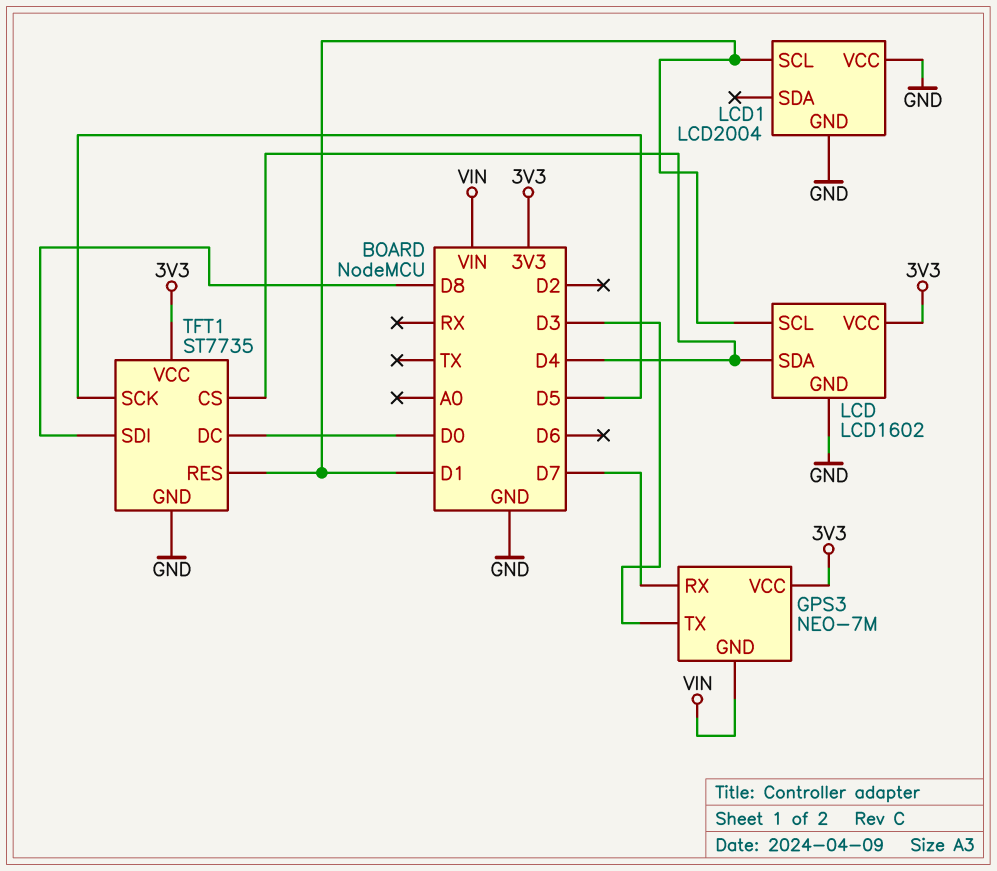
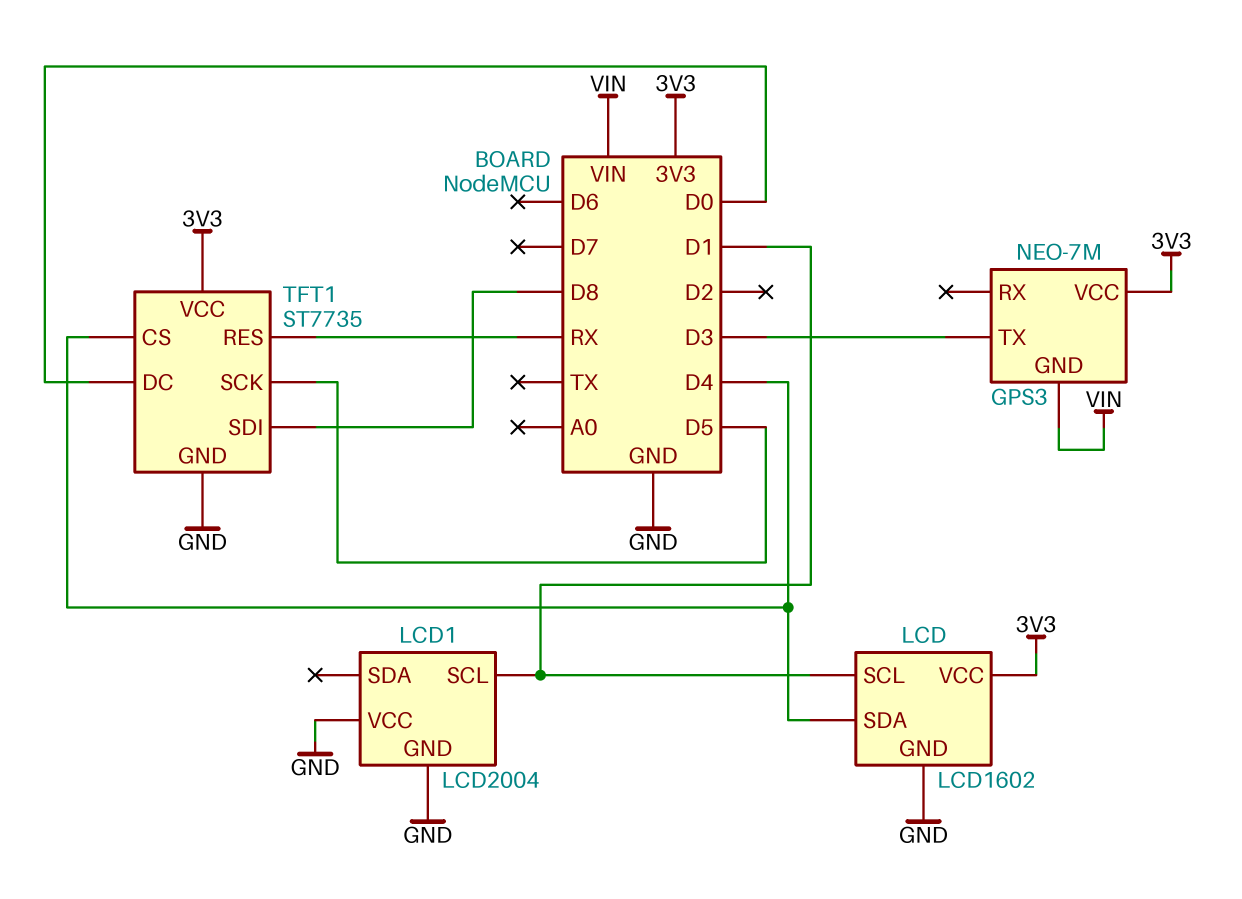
GPS3 pin RX: D7 -> none
TFT1 pin RES: D1 -> RX

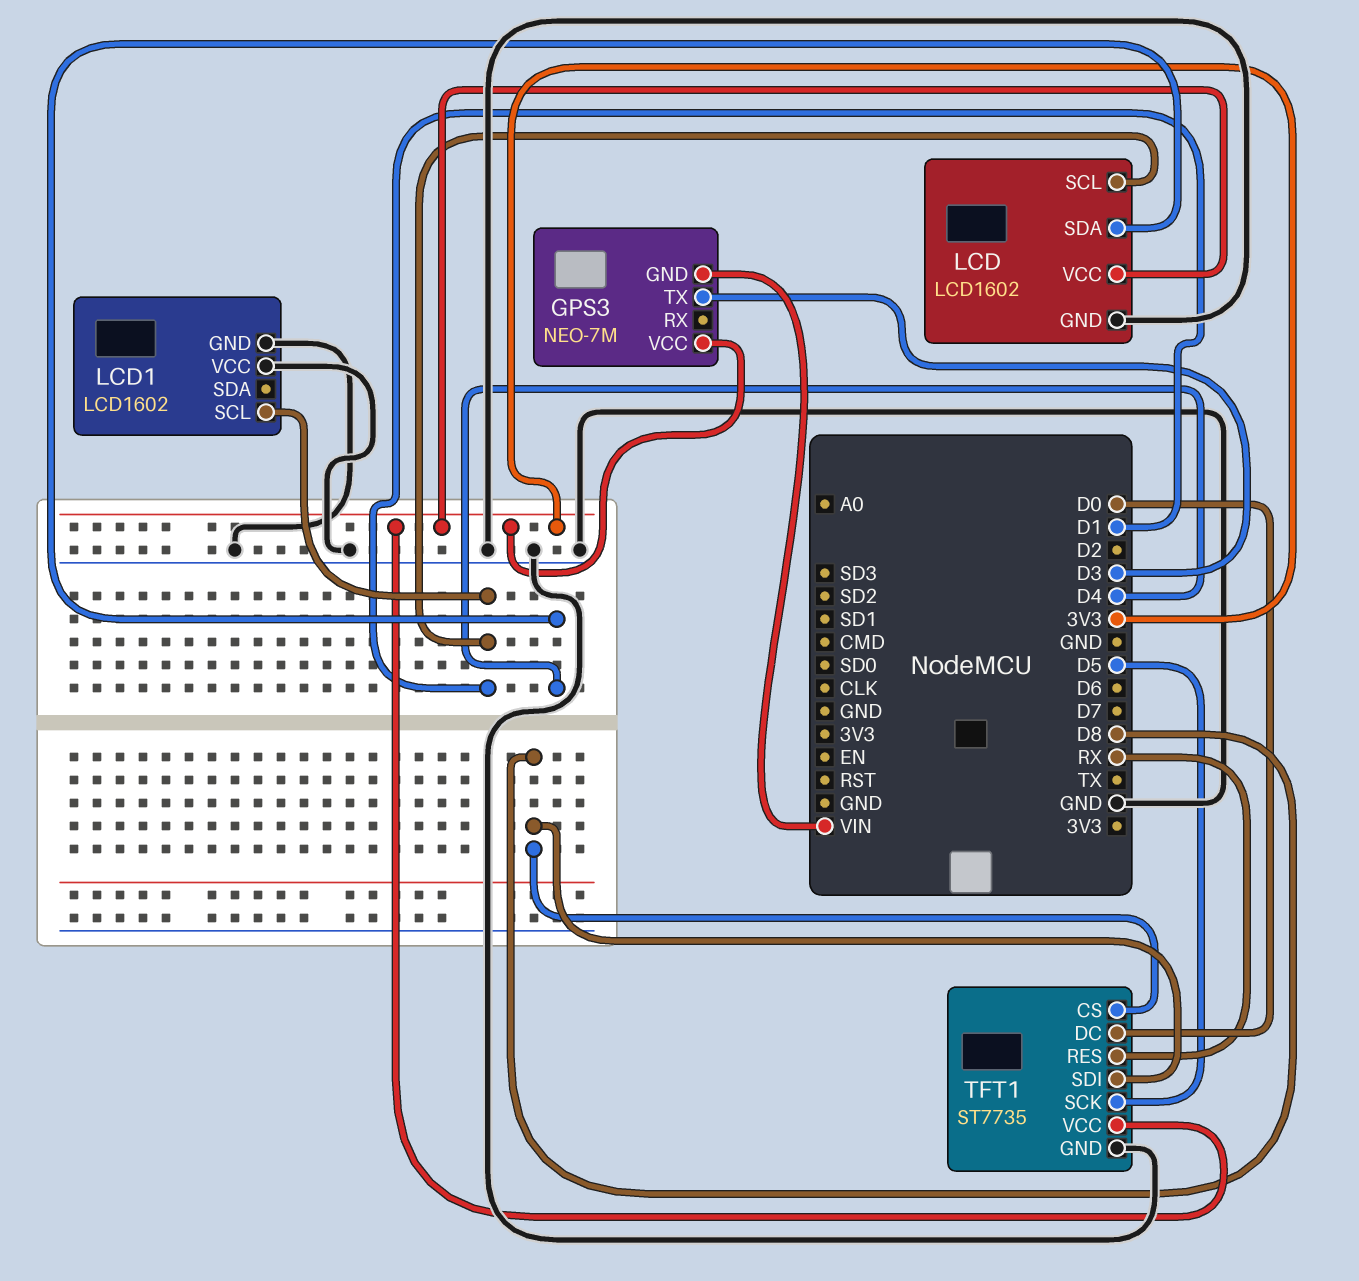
LCD1: LCD2004 -> LCD1602
TFT1 pin CS: D4 -> D8

